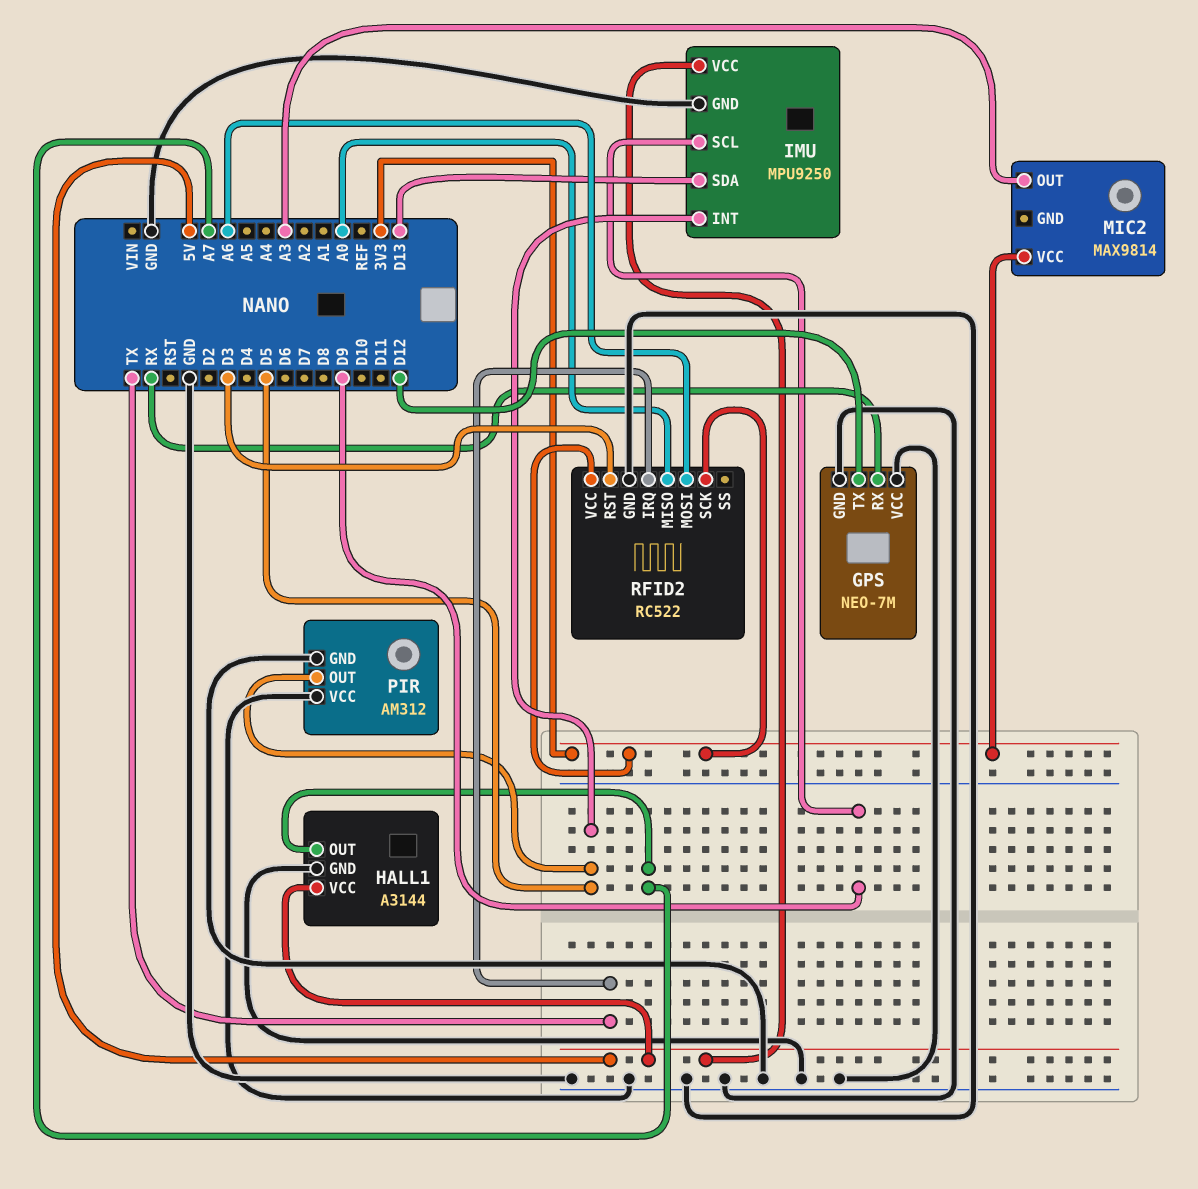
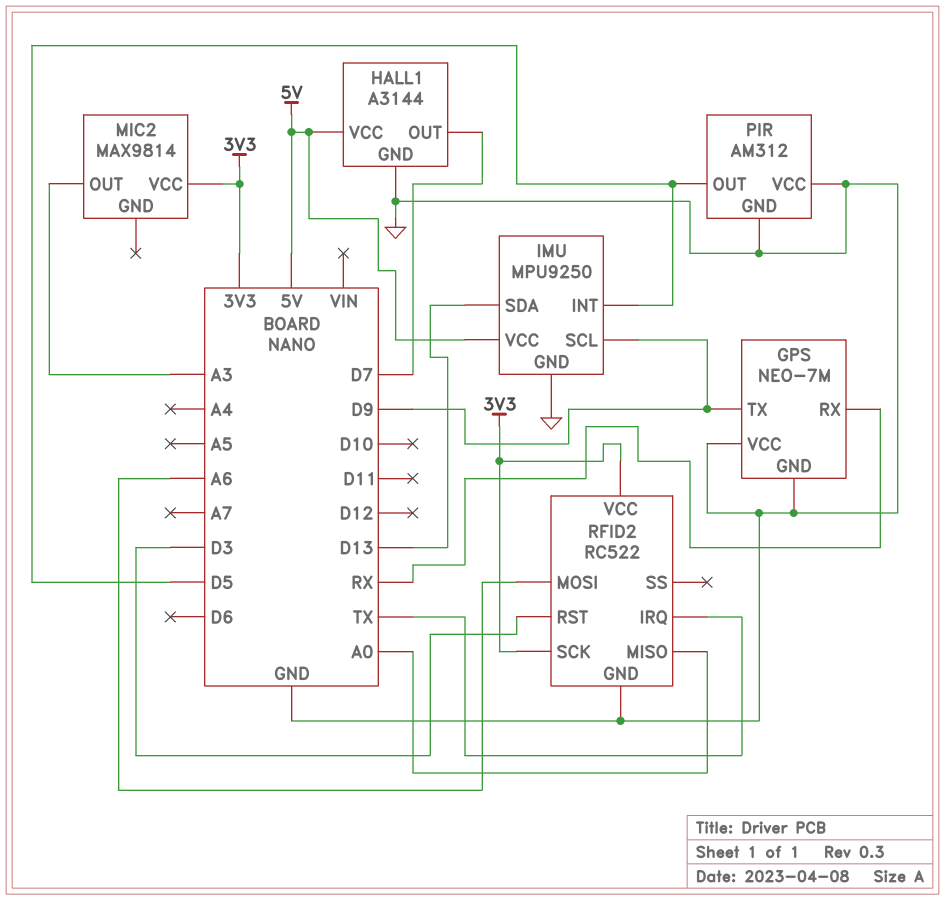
GPS pin TX: D12 -> D9
HALL1 pin OUT: A7 -> D7

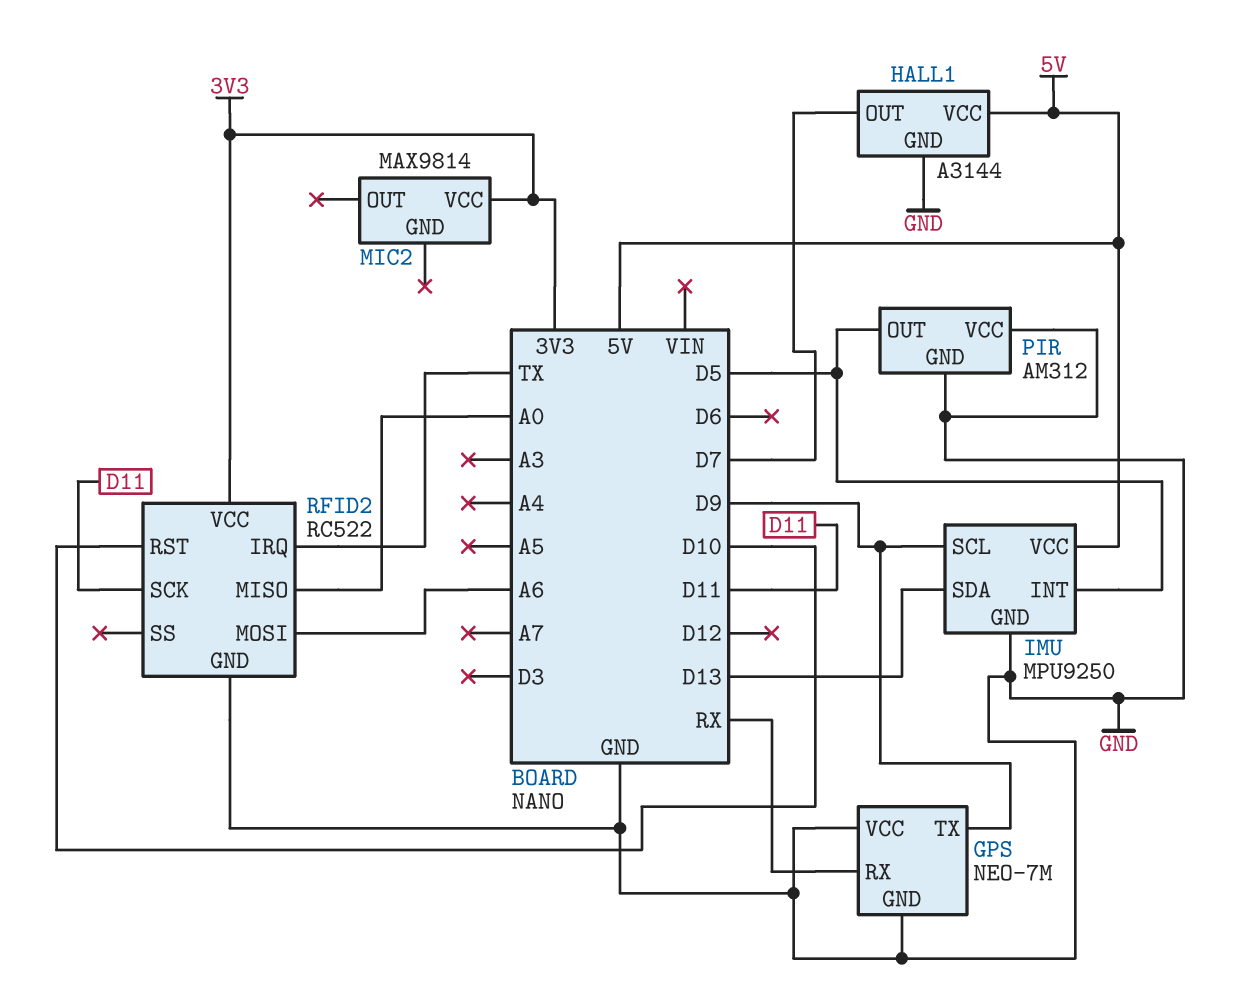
MIC2 pin OUT: A3 -> none
RFID2 pin RST: D3 -> D10
RFID2 pin SCK: 3V3 -> D11

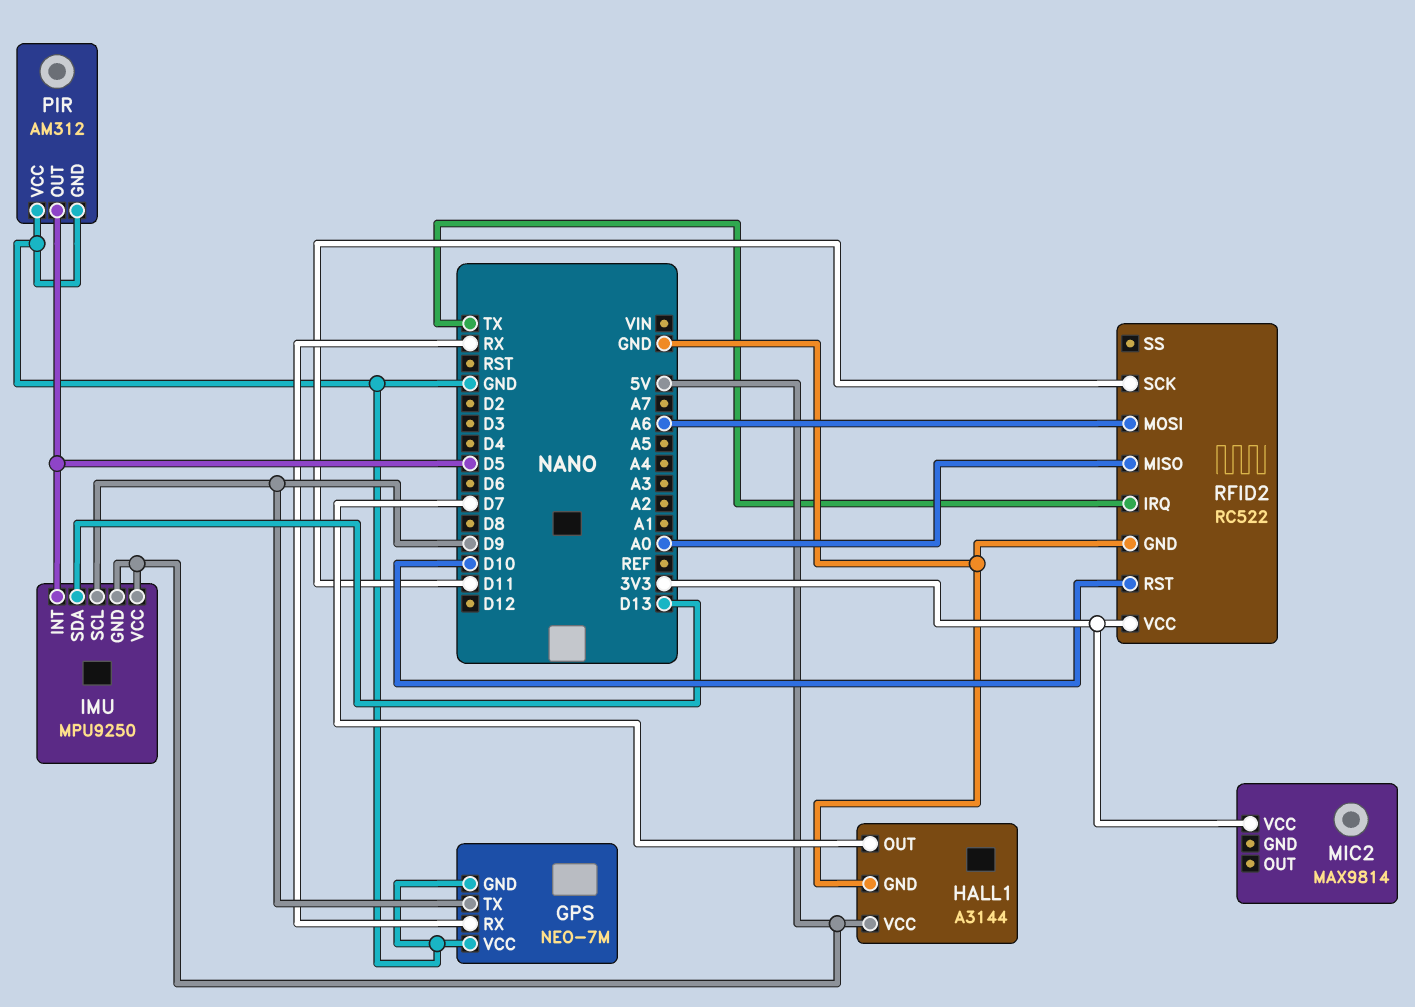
IMU pin GND: GND -> 5V

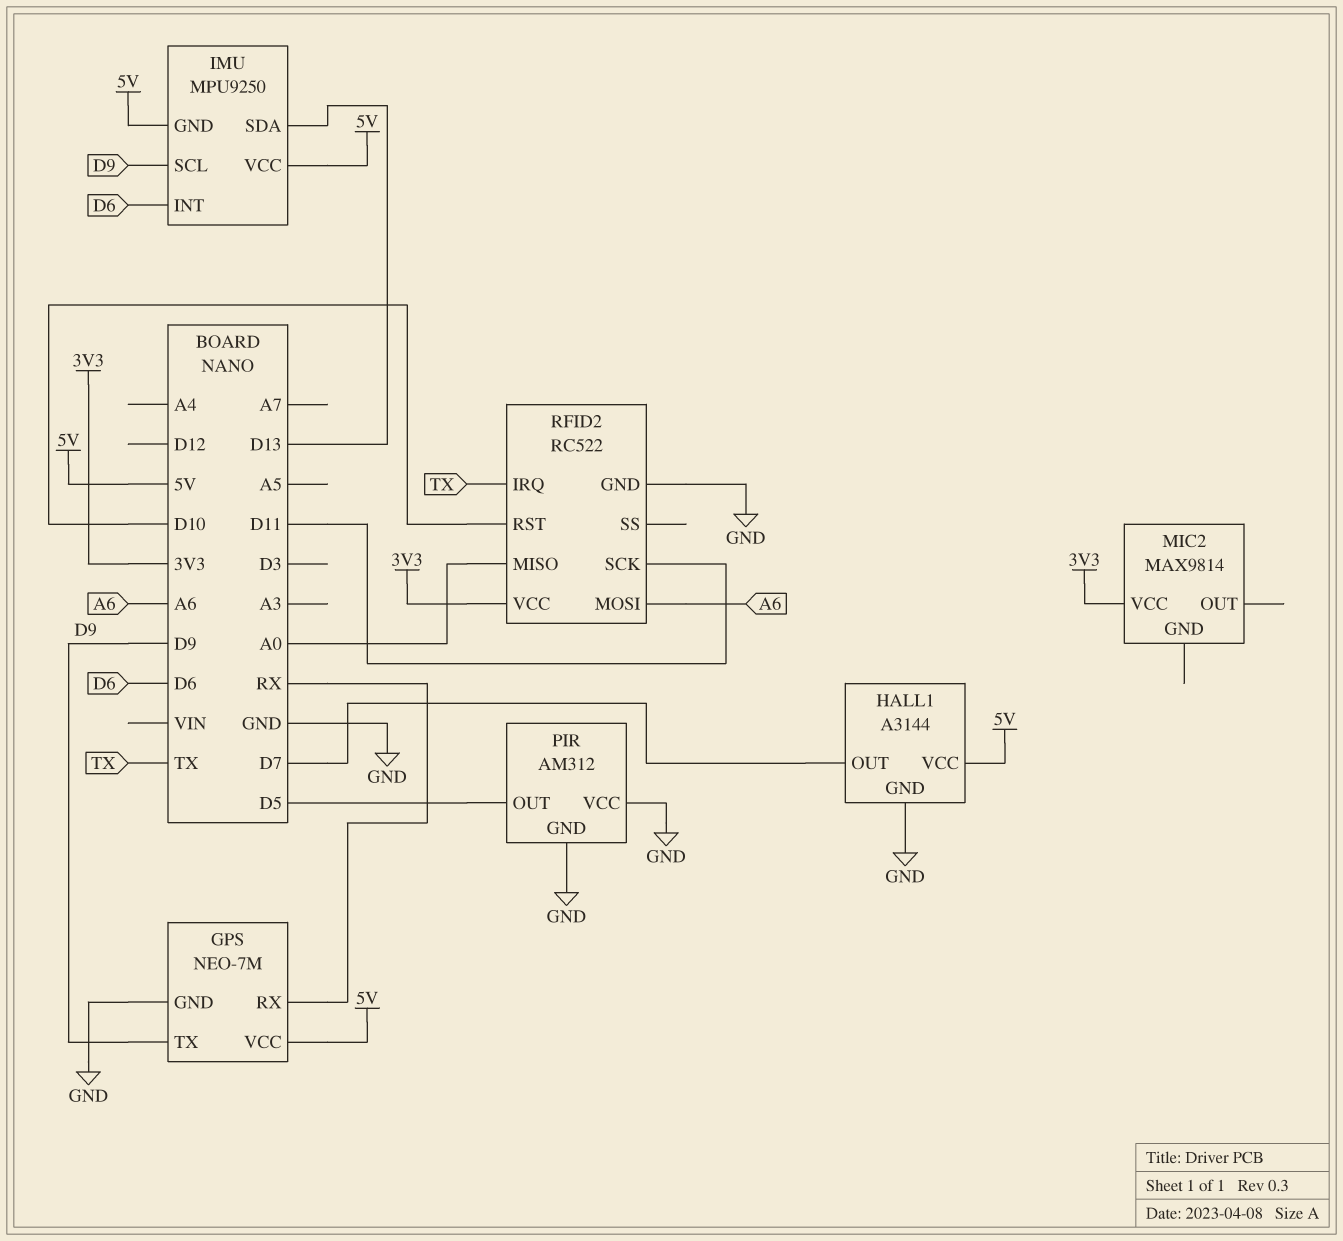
GPS pin VCC: GND -> 5V
IMU pin INT: D5 -> D6

